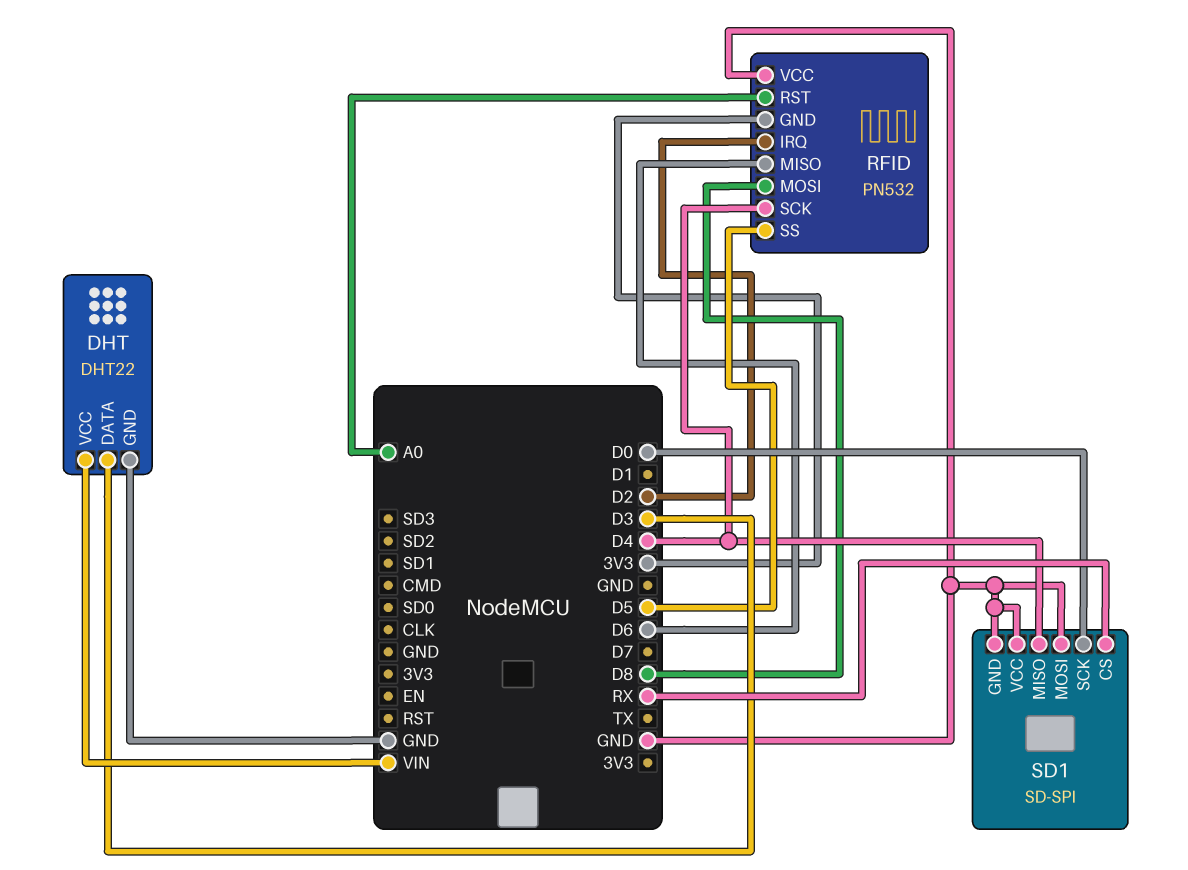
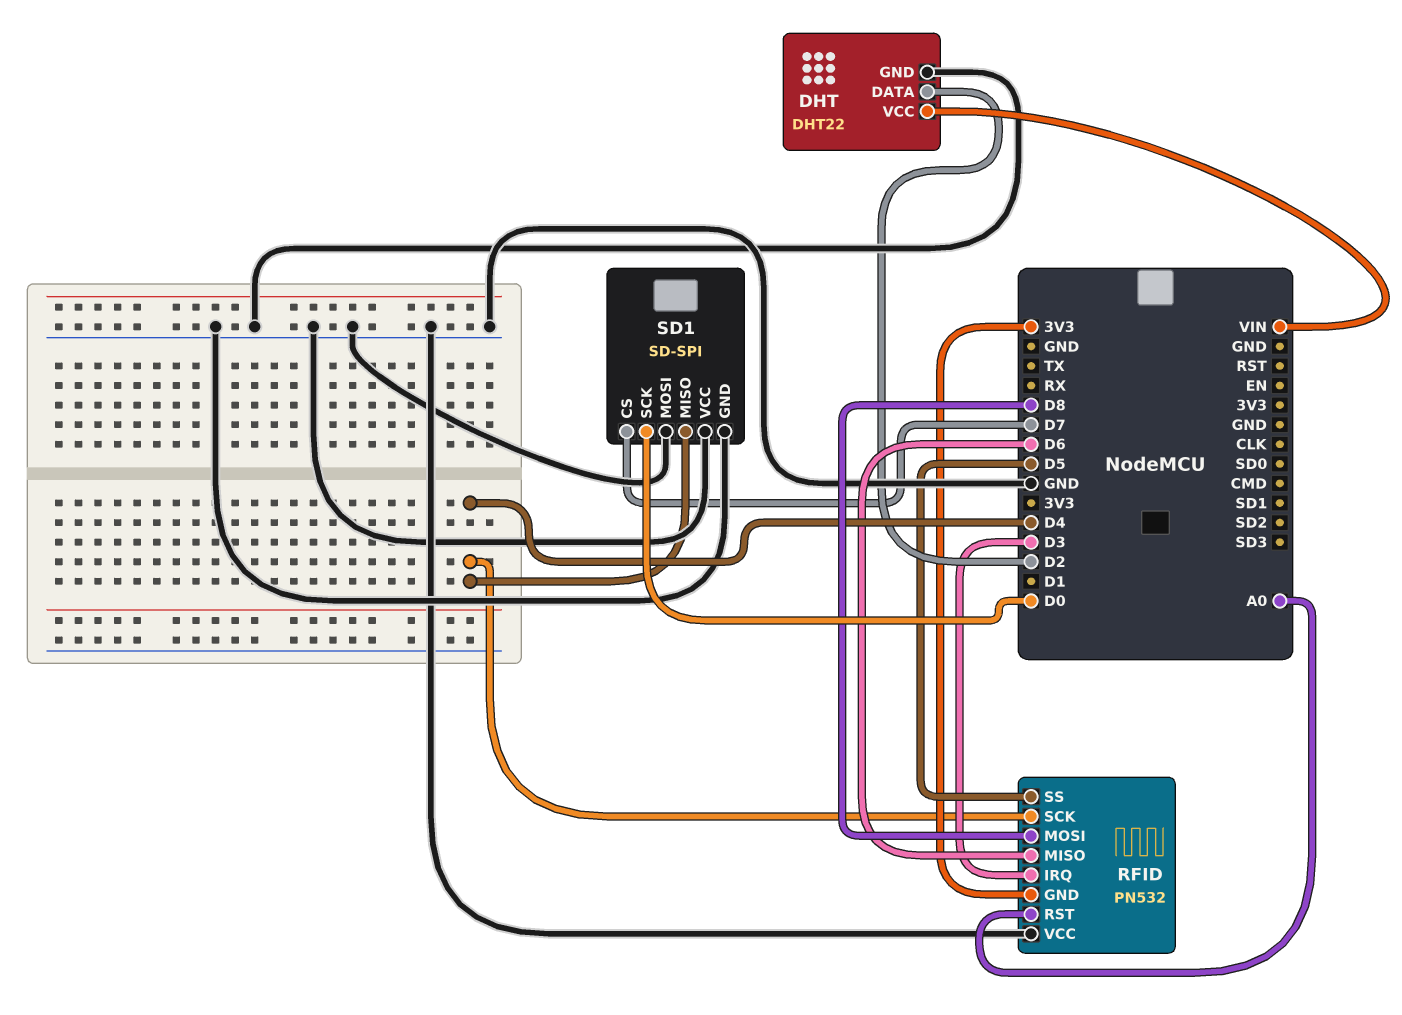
DHT pin DATA: D3 -> D2
RFID pin IRQ: D2 -> D3
SD1 pin CS: RX -> D7

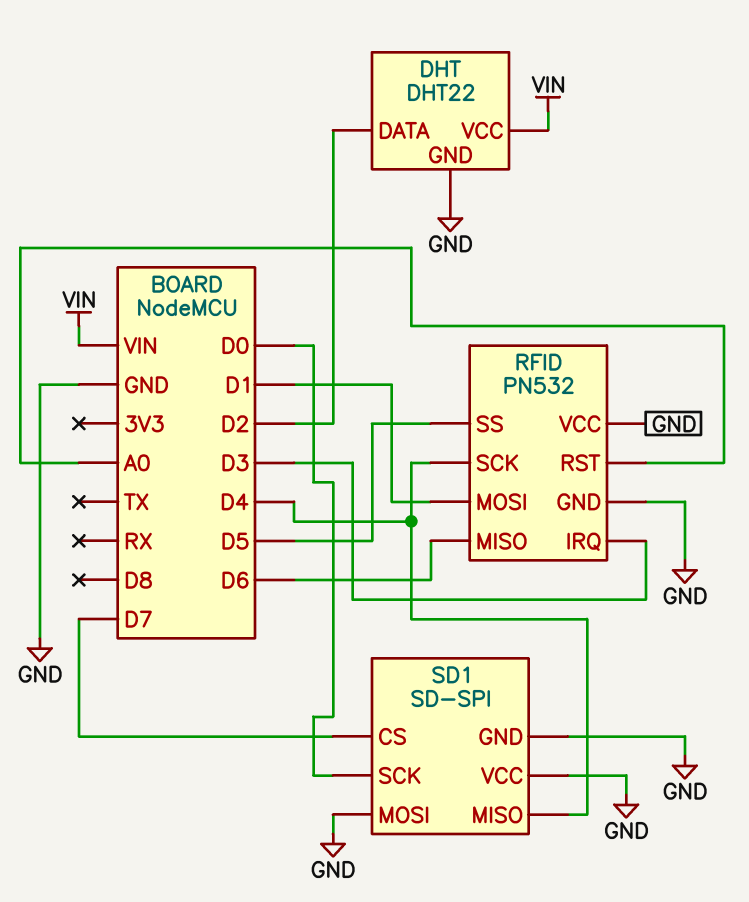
RFID pin GND: 3V3 -> GND
RFID pin MOSI: D8 -> D1

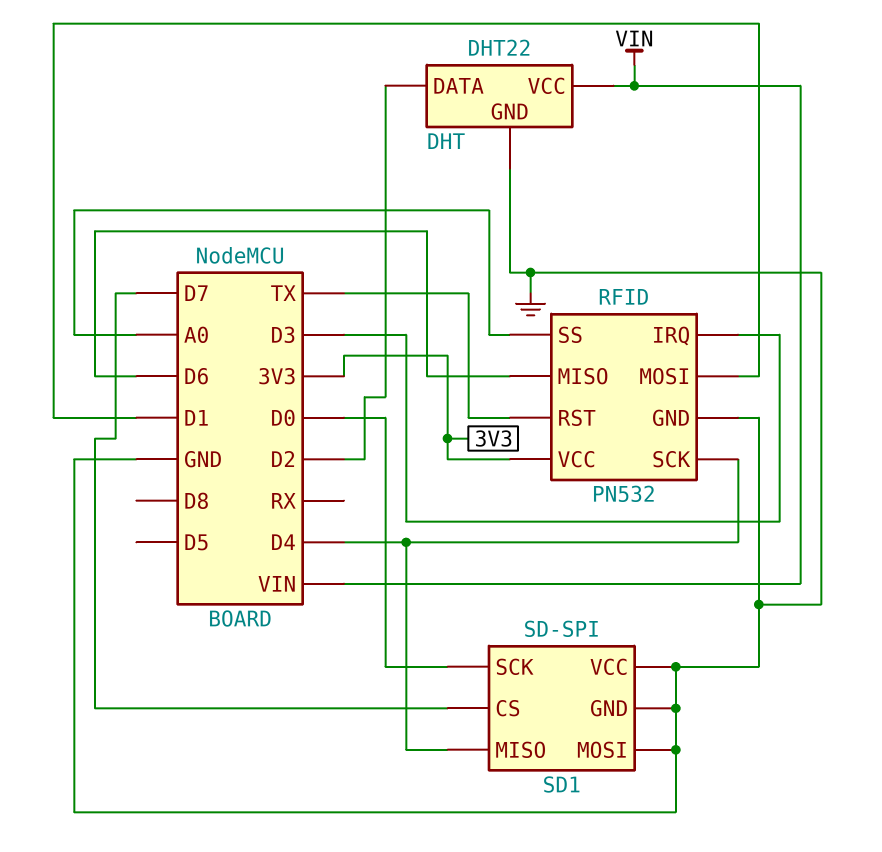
RFID pin RST: A0 -> TX
RFID pin SS: D5 -> A0
RFID pin VCC: GND -> 3V3

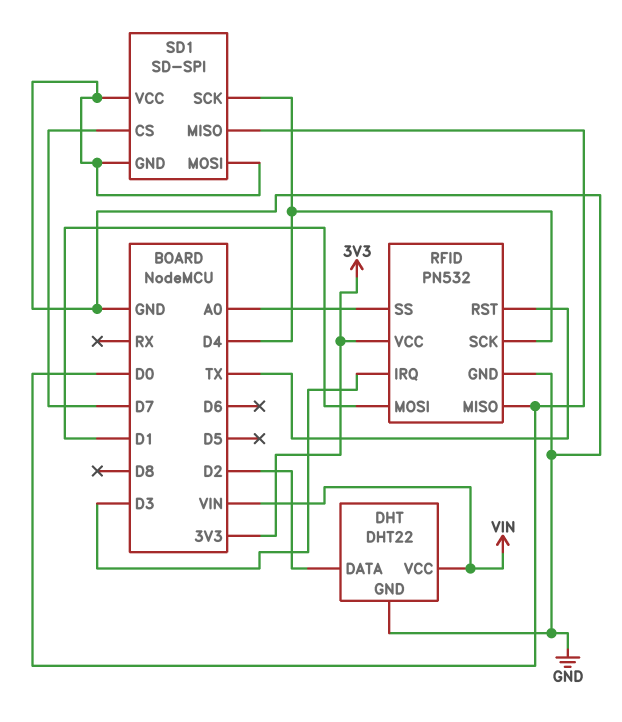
RFID pin MISO: D6 -> D0
SD1 pin MISO: D4 -> D0
SD1 pin SCK: D0 -> D4

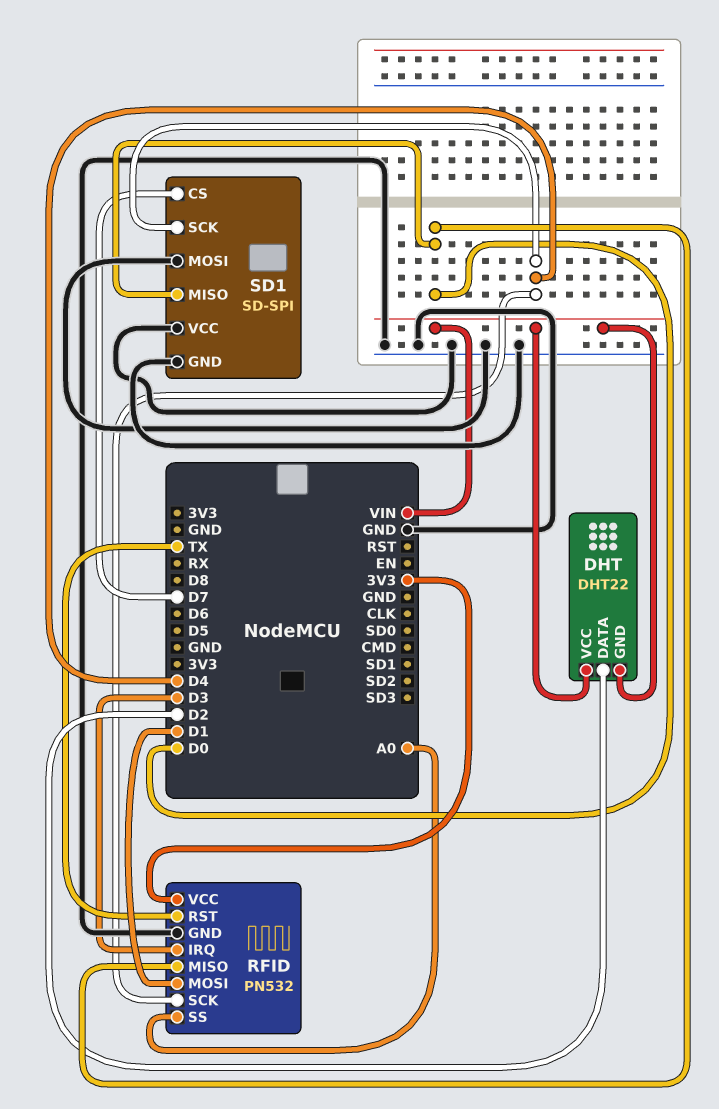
DHT pin GND: GND -> VIN

